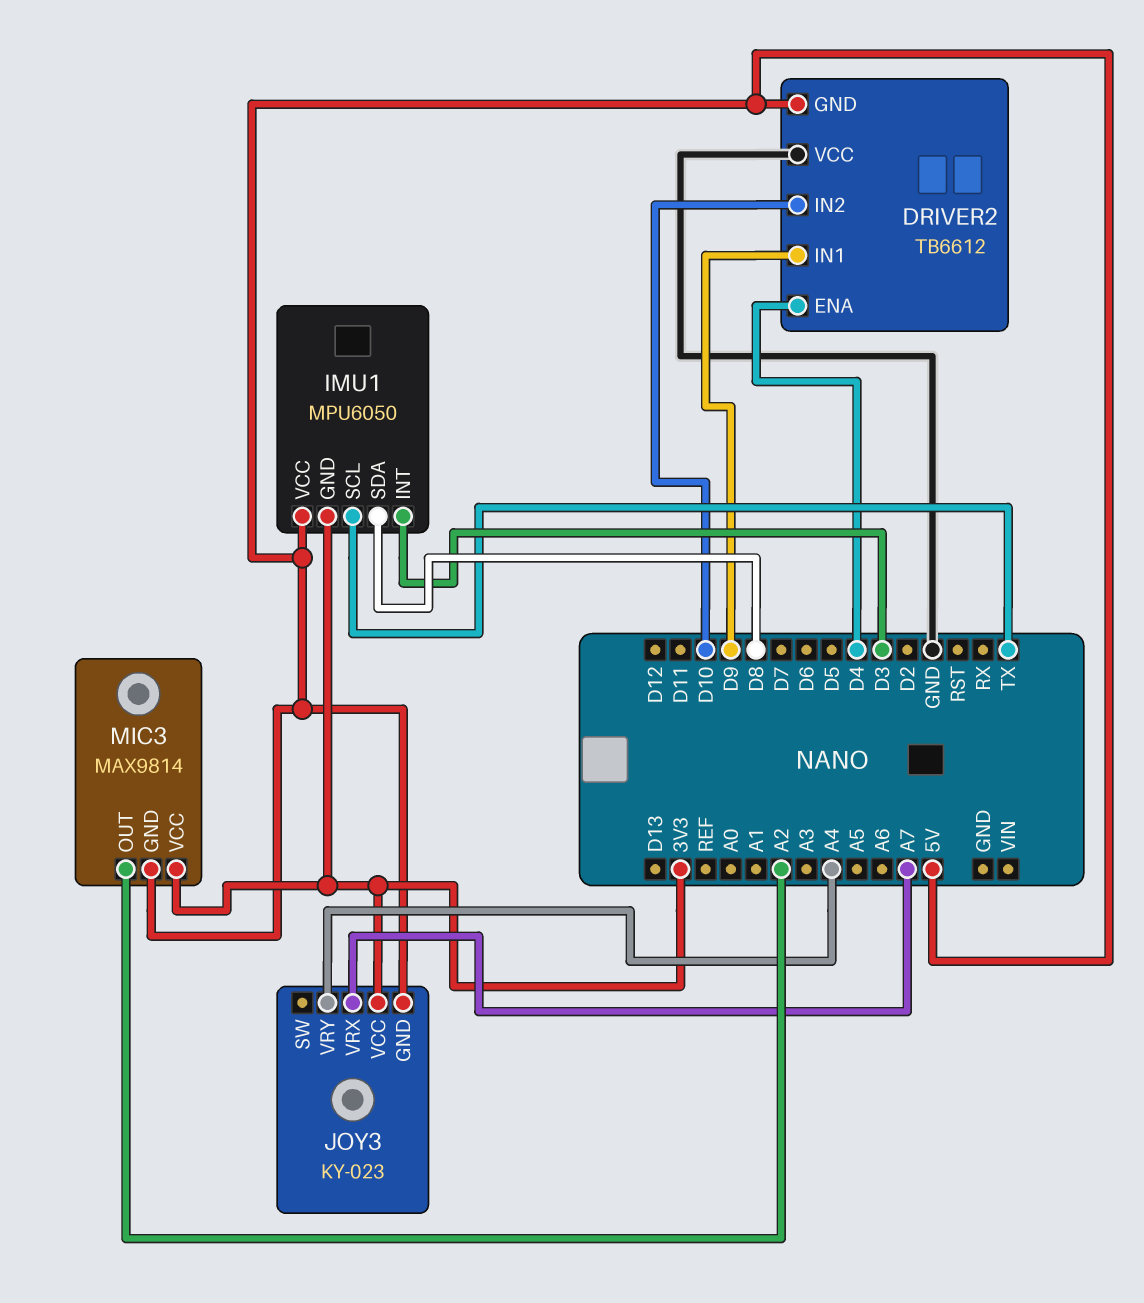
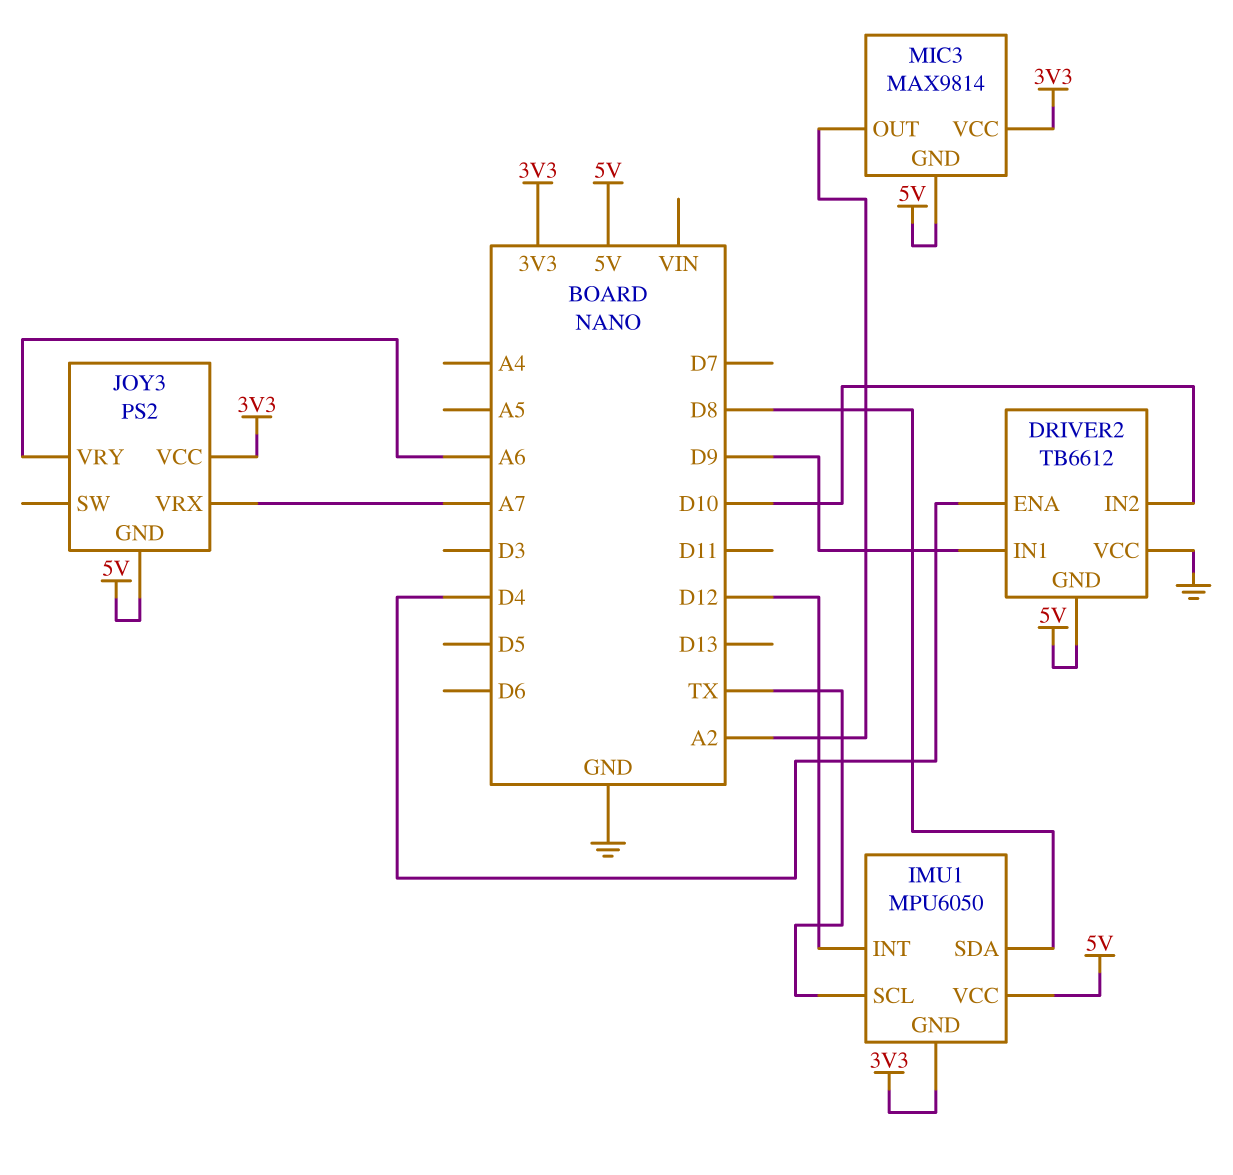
IMU1 pin INT: D3 -> D12
JOY3: KY-023 -> PS2
JOY3 pin VRY: A4 -> A6

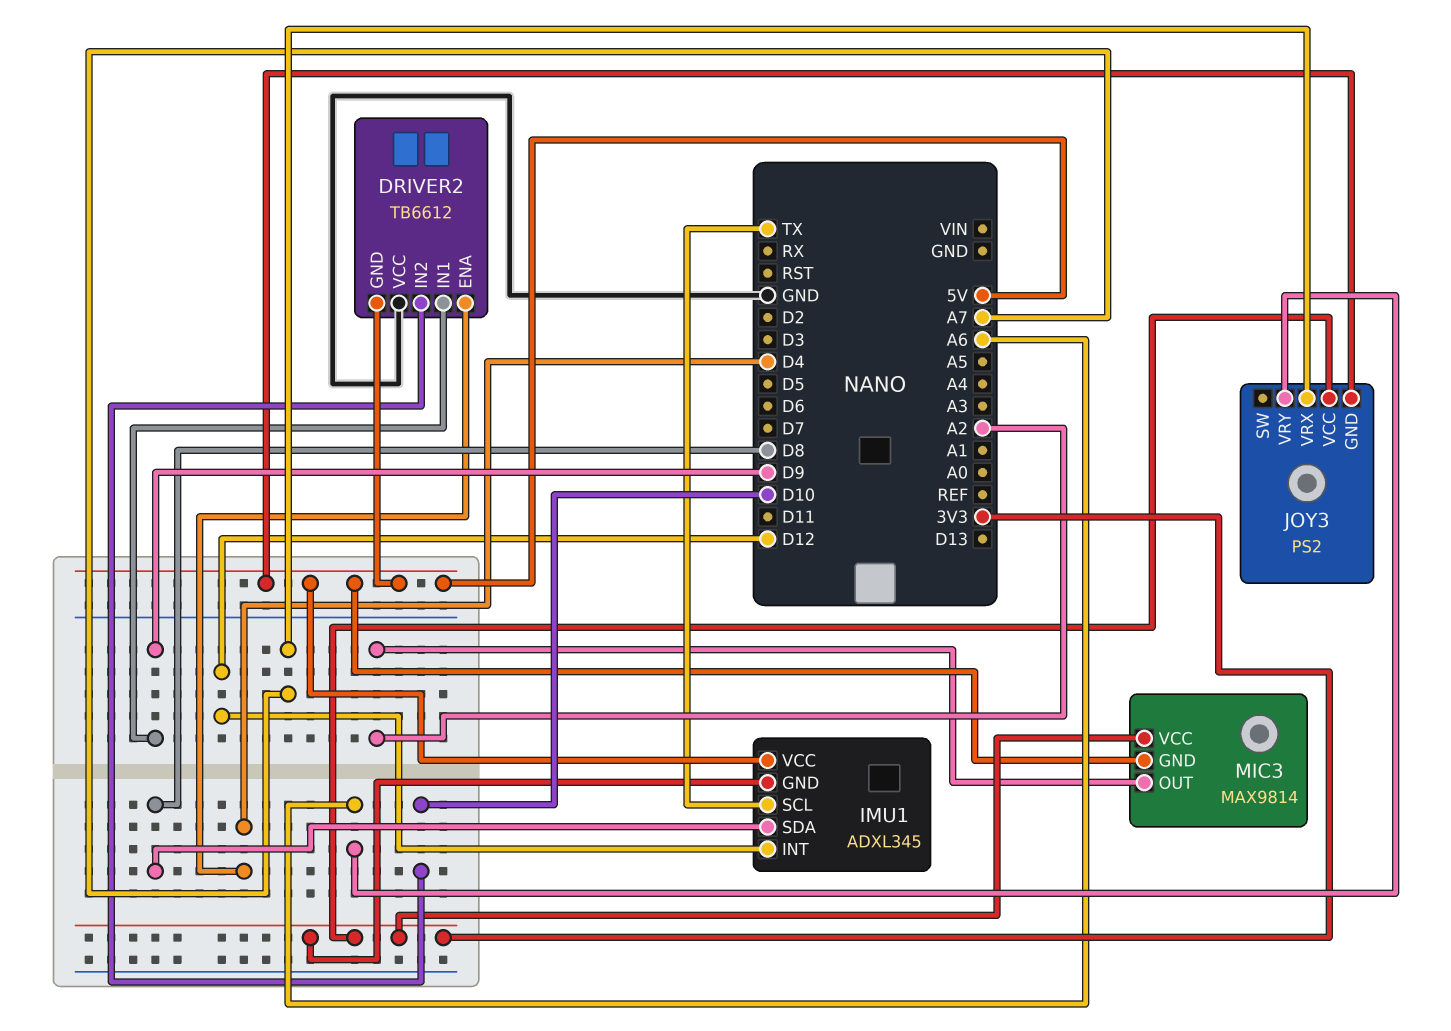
IMU1: MPU6050 -> ADXL345

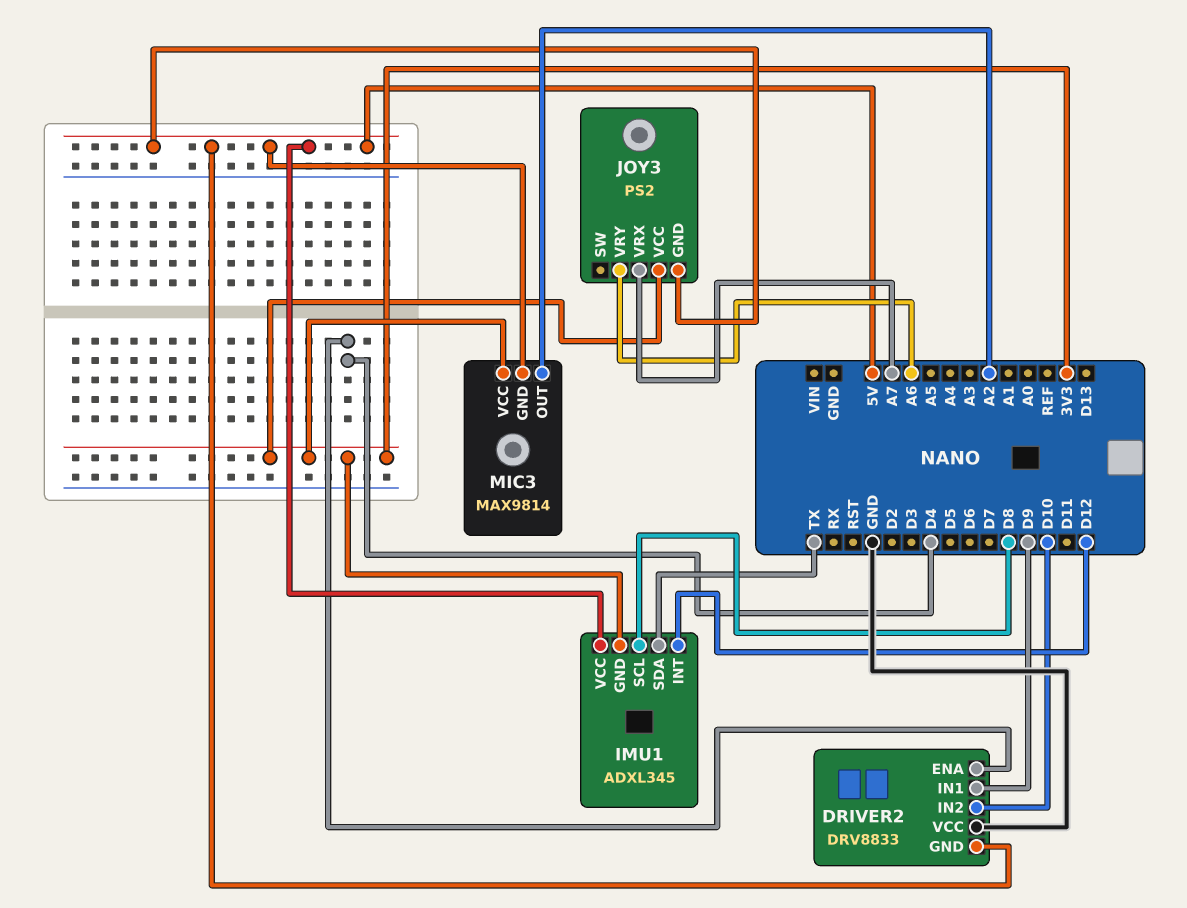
DRIVER2: TB6612 -> DRV8833
IMU1 pin SCL: TX -> D8
IMU1 pin SDA: D8 -> TX

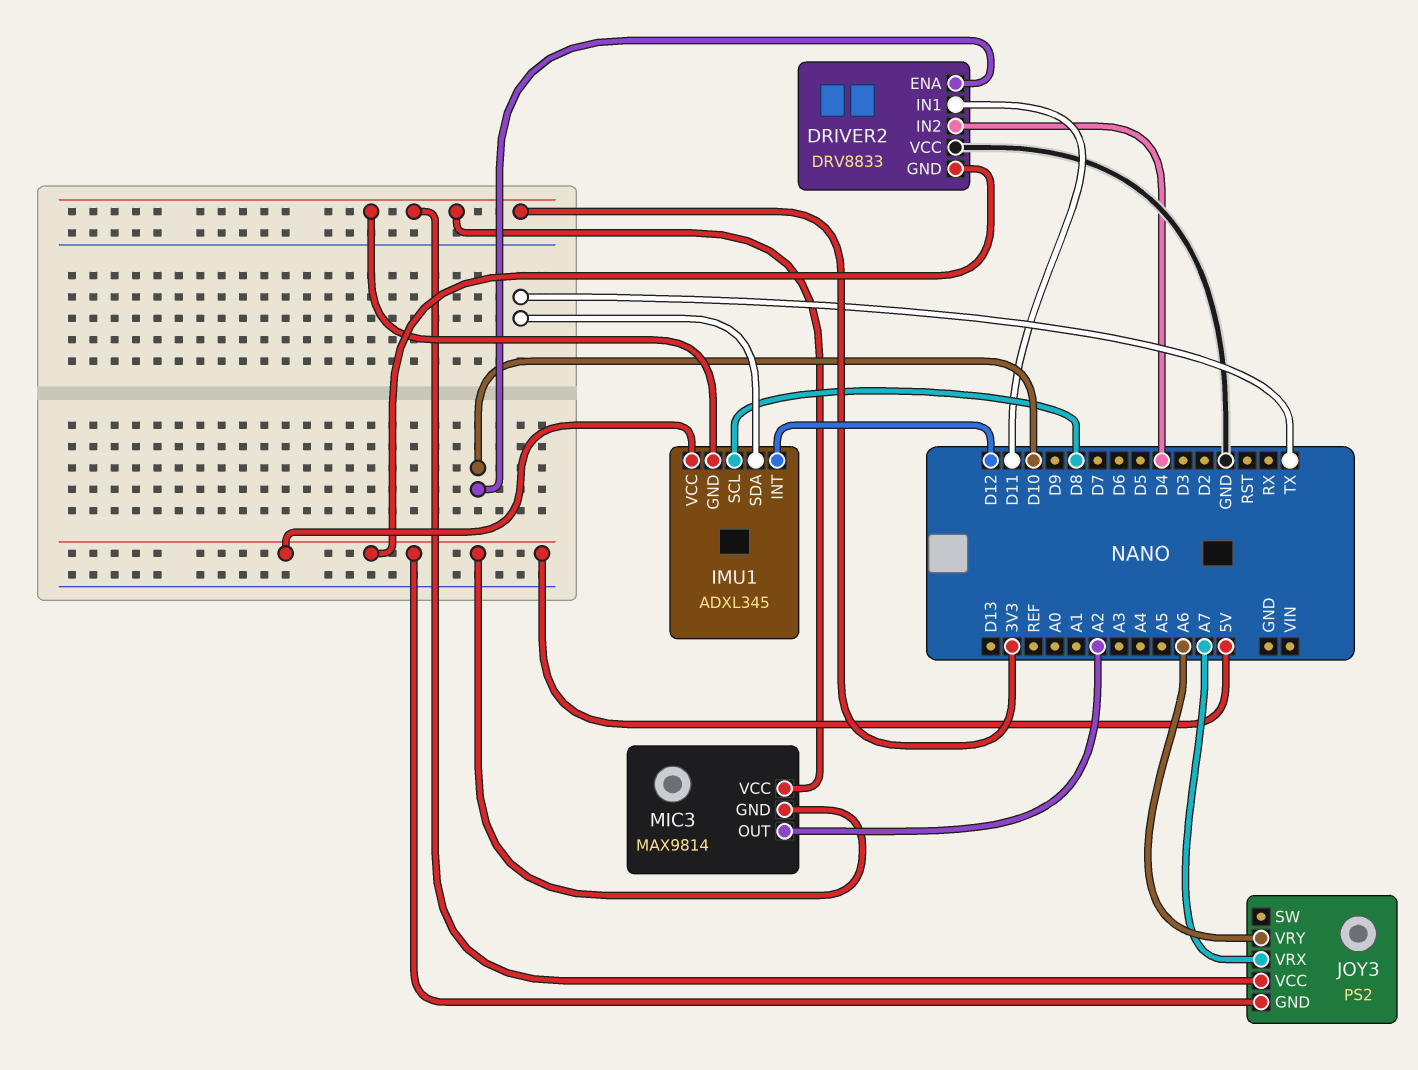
DRIVER2 pin ENA: D4 -> D10
DRIVER2 pin IN1: D9 -> D11
DRIVER2 pin IN2: D10 -> D4

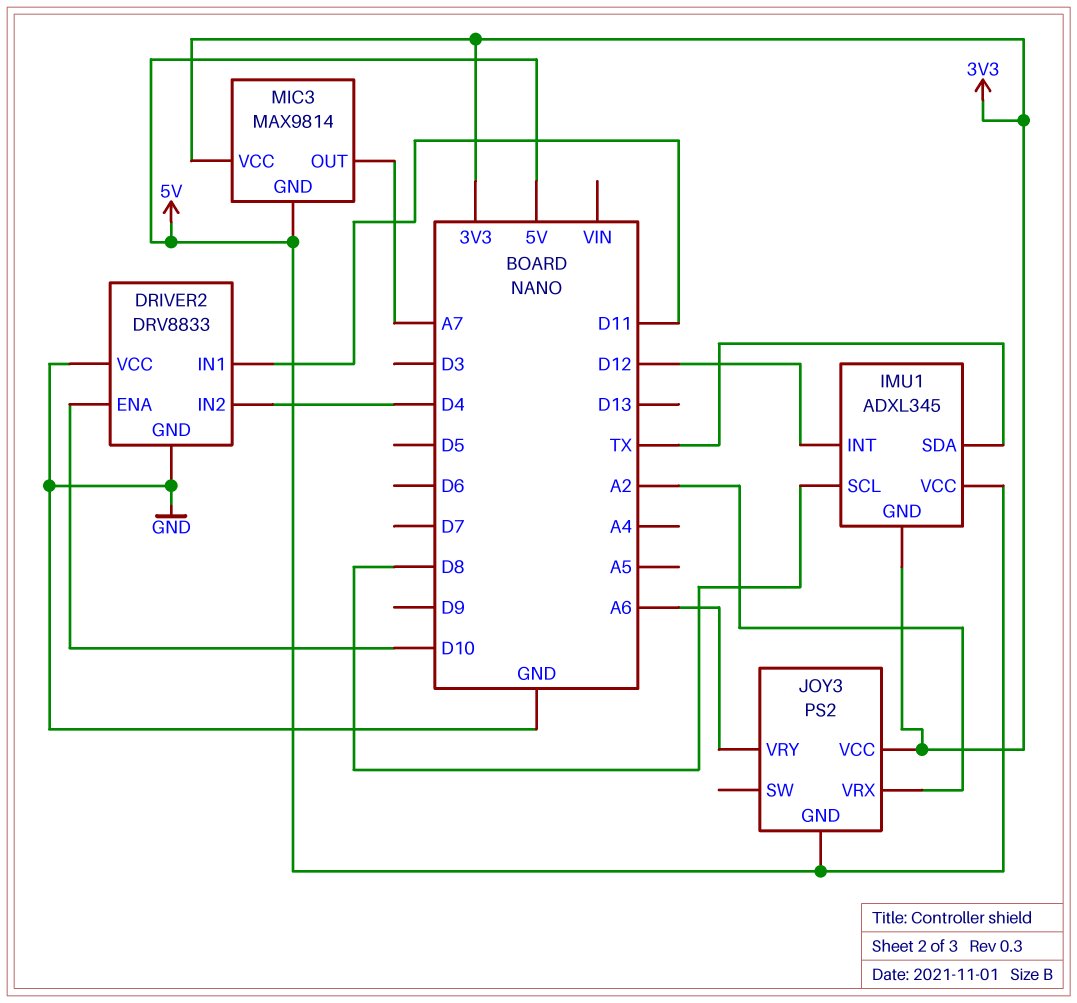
DRIVER2 pin GND: 5V -> GND
JOY3 pin VRX: A7 -> A2
MIC3 pin OUT: A2 -> A7

